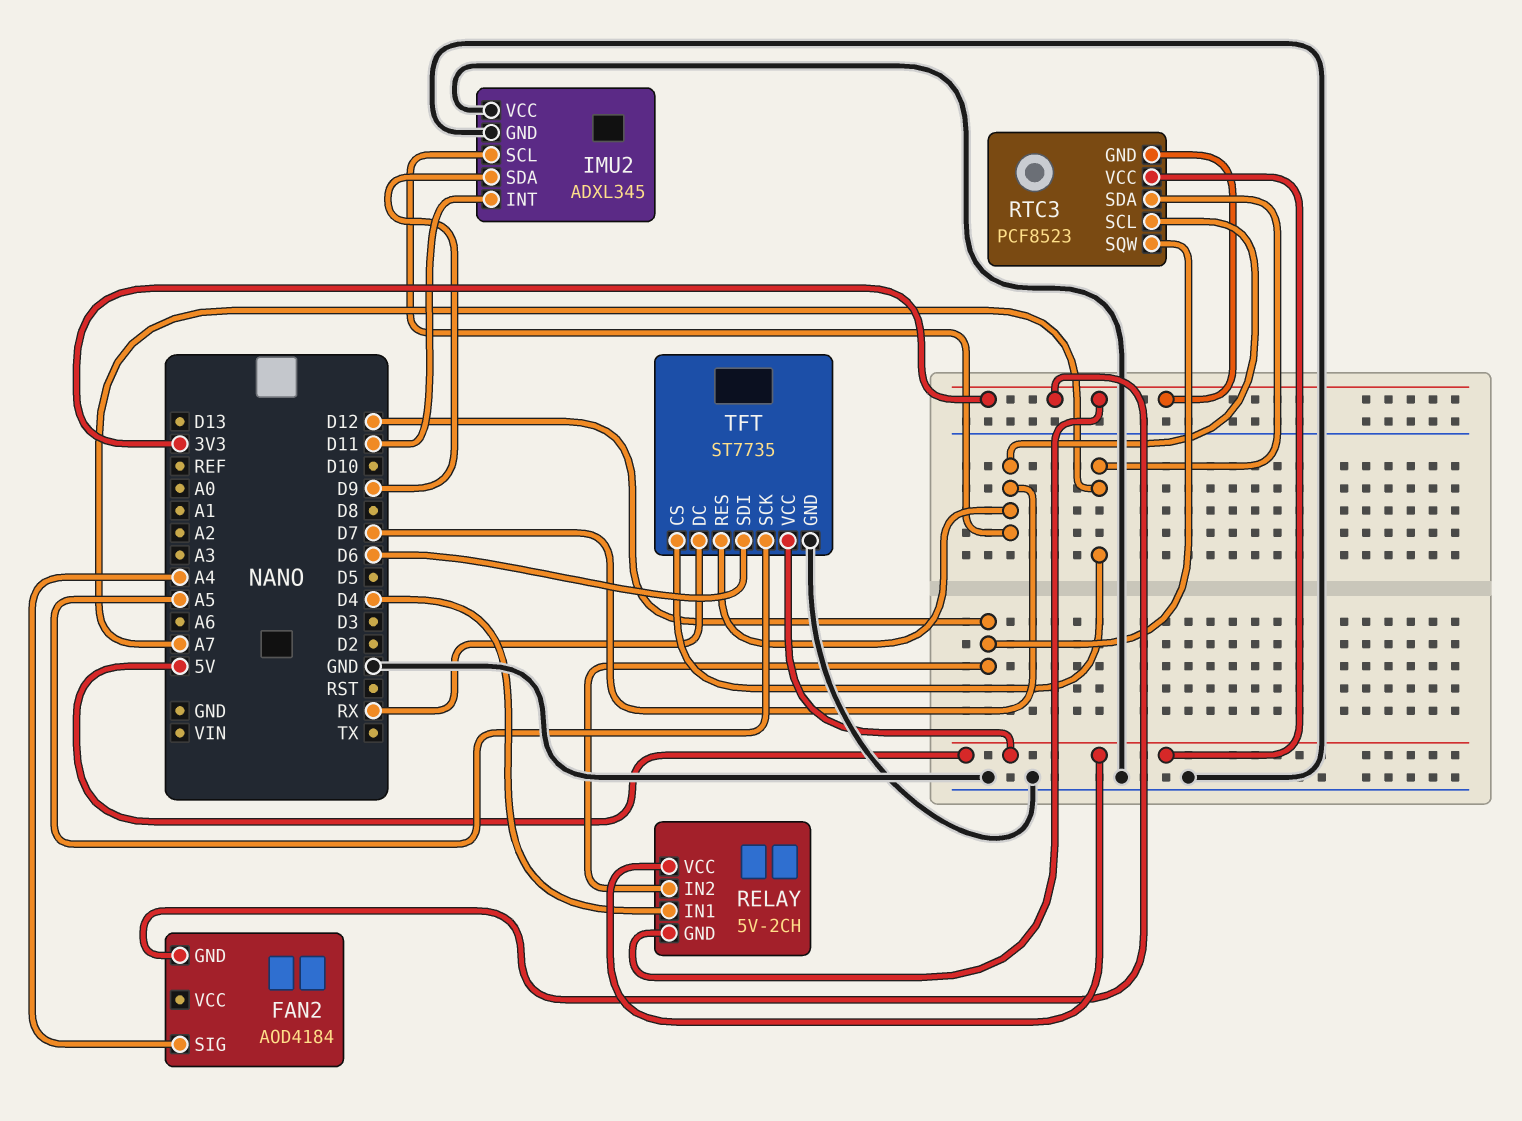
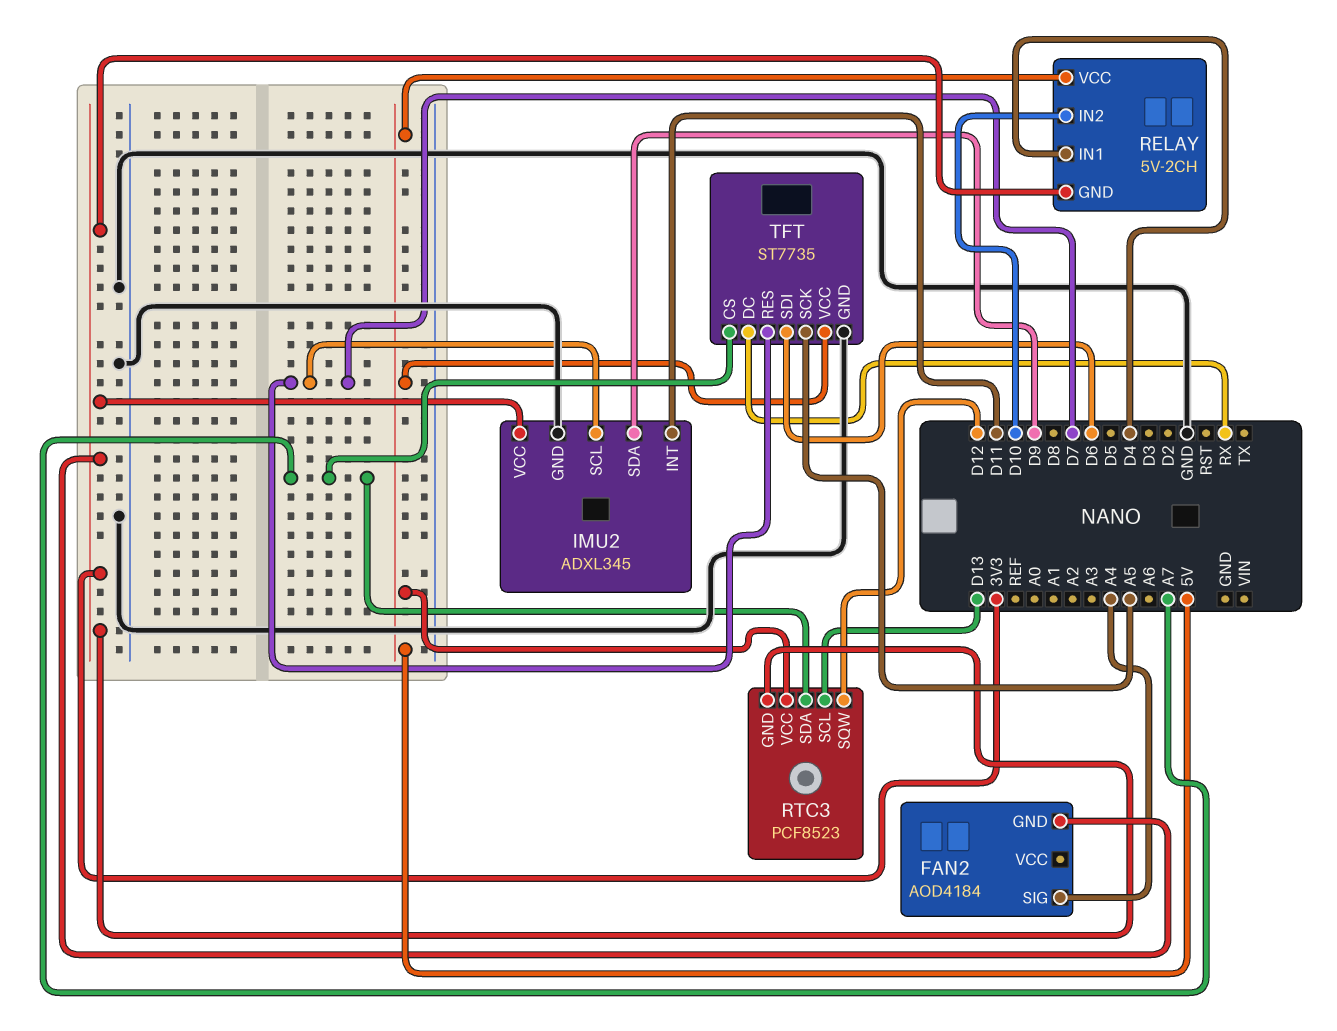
IMU2 pin VCC: GND -> 3V3
RELAY pin IN2: D12 -> D10
RTC3 pin SCL: D7 -> D13

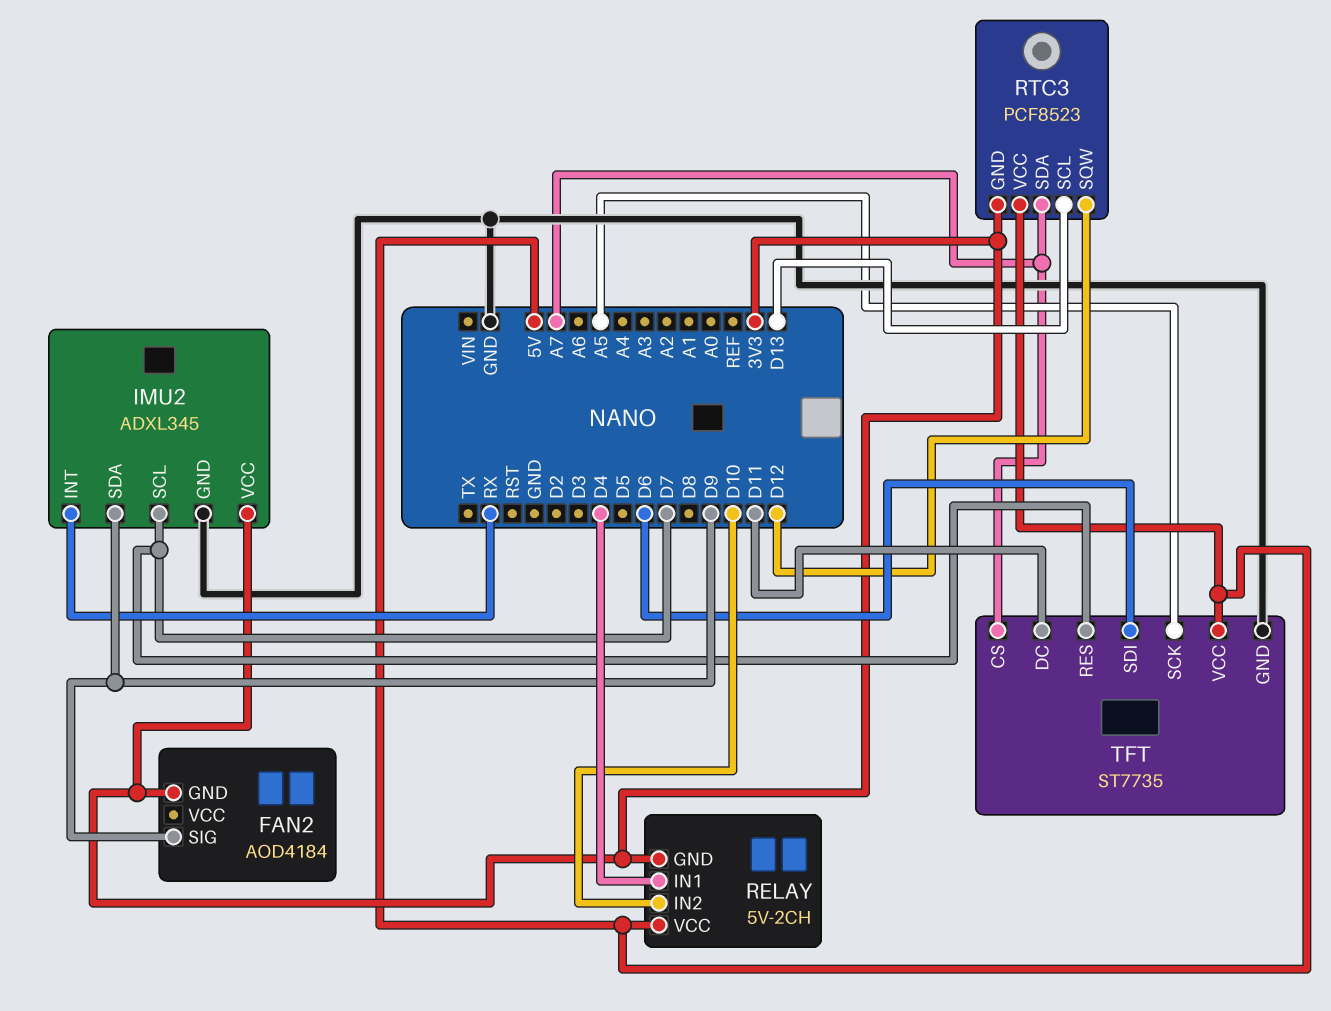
FAN2 pin SIG: A4 -> D9
IMU2 pin INT: D11 -> RX
TFT pin DC: RX -> D11

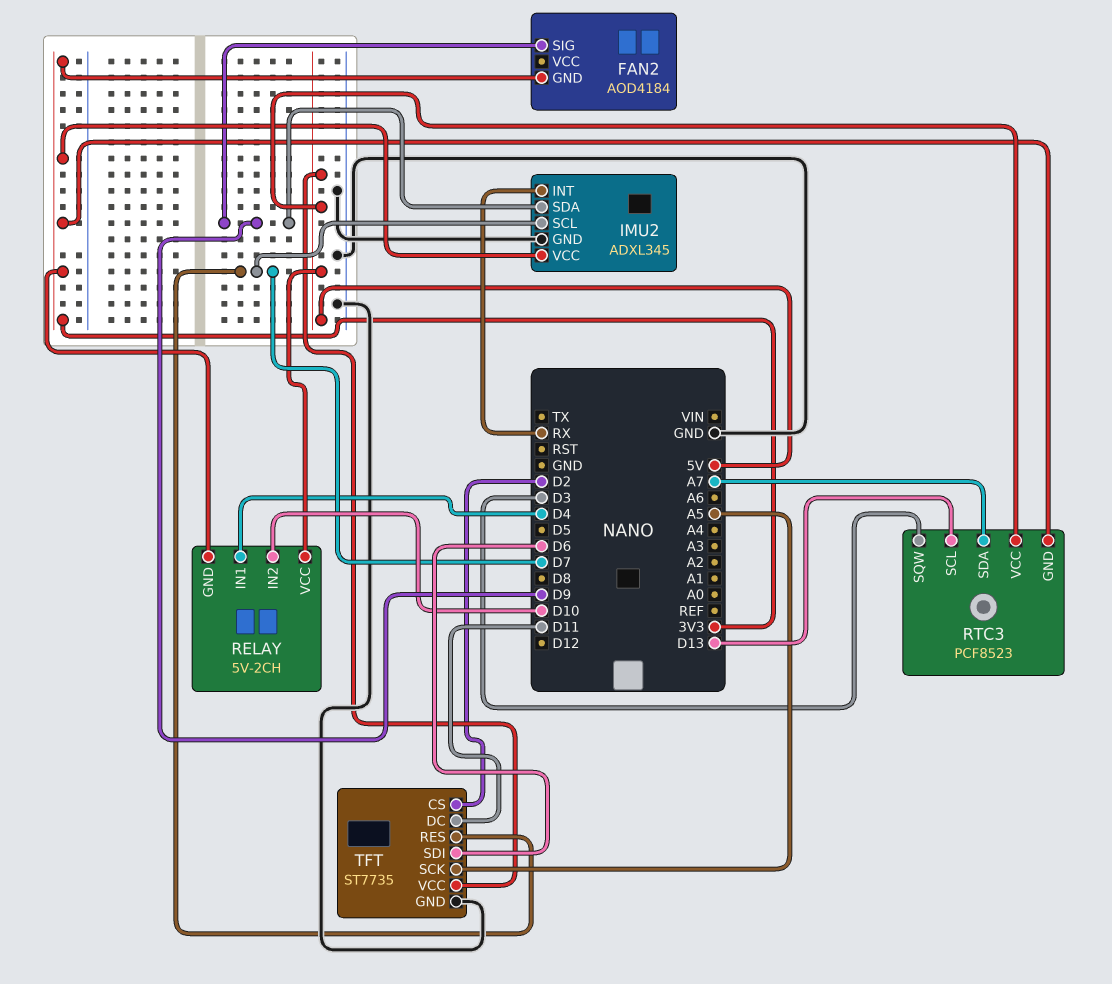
RTC3 pin SQW: D12 -> D3
TFT pin CS: A7 -> D2

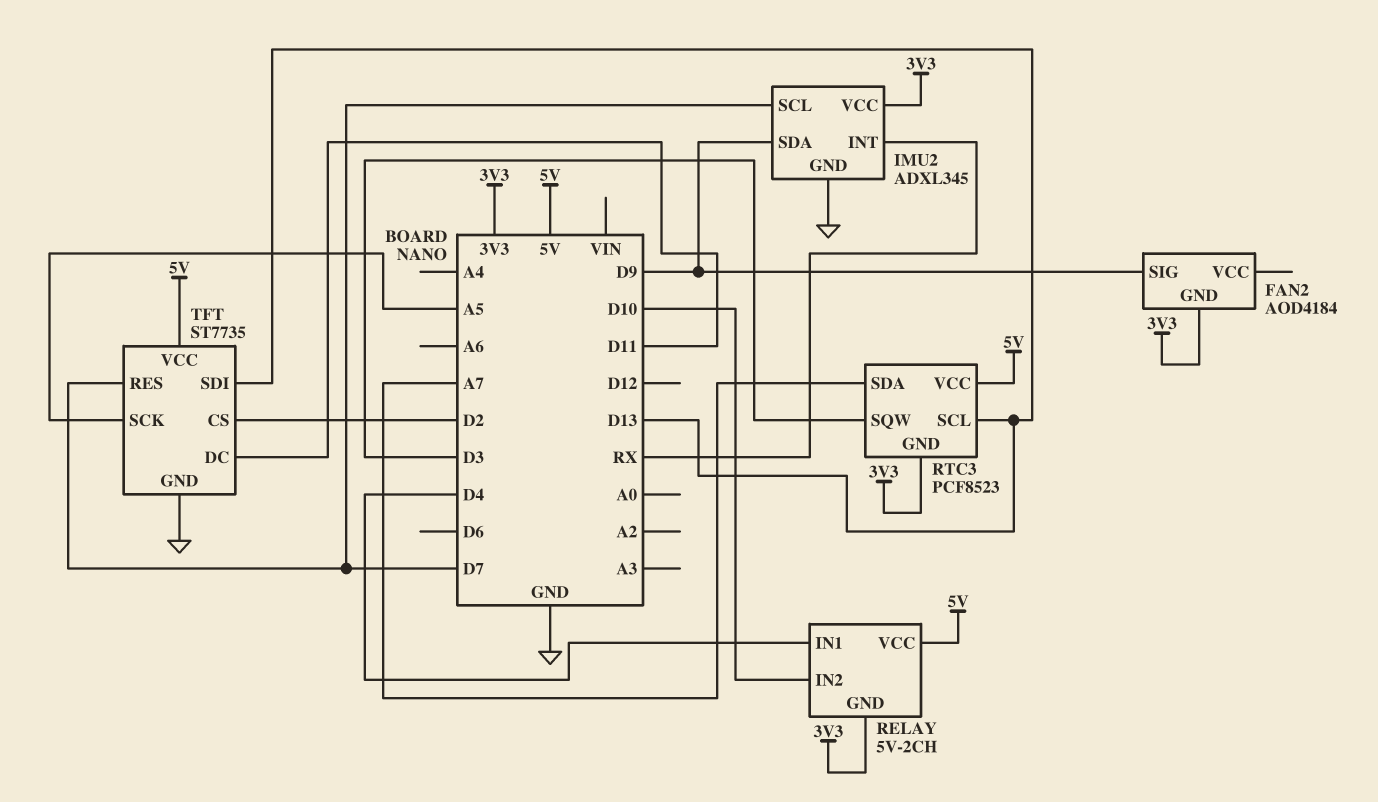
TFT pin SDI: D6 -> D13

